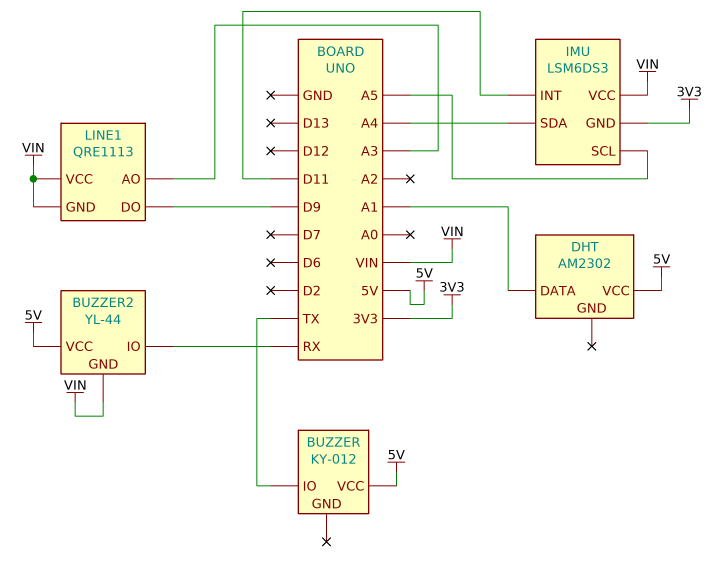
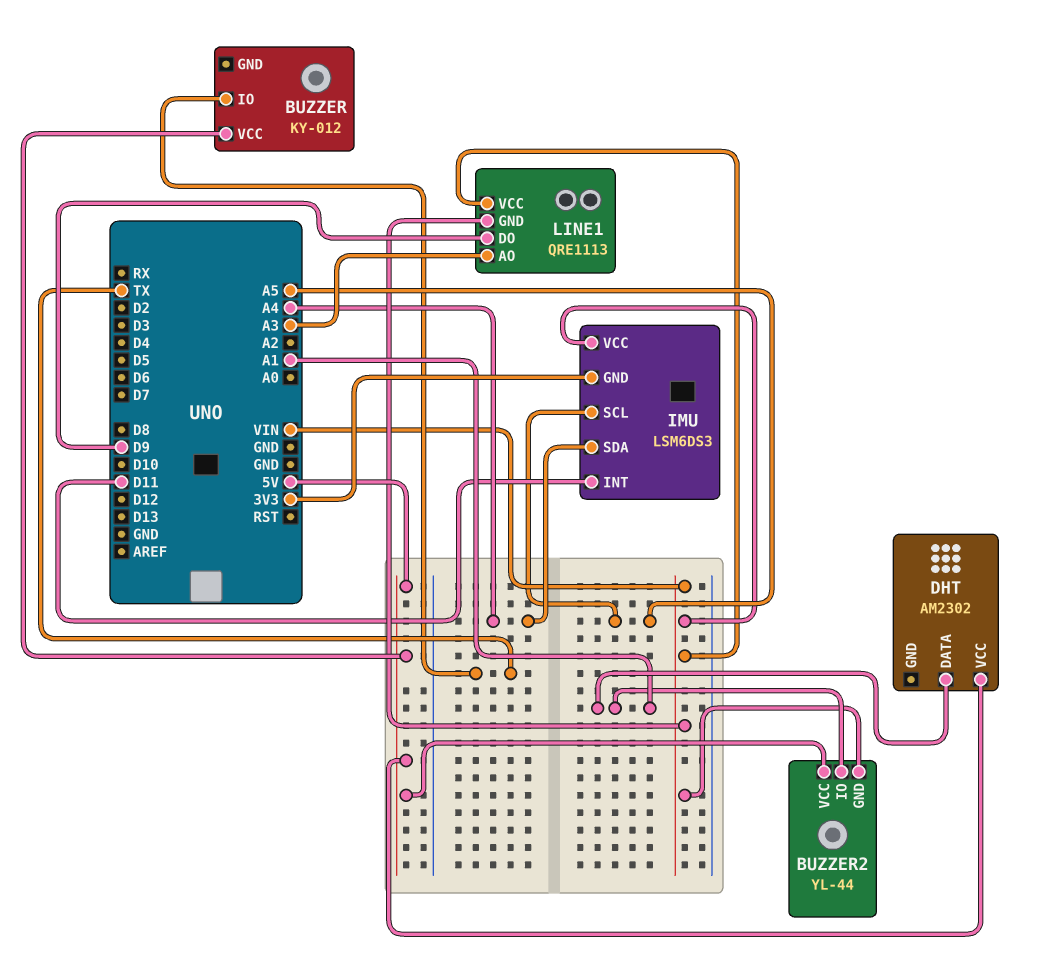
BUZZER2 pin IO: RX -> A1

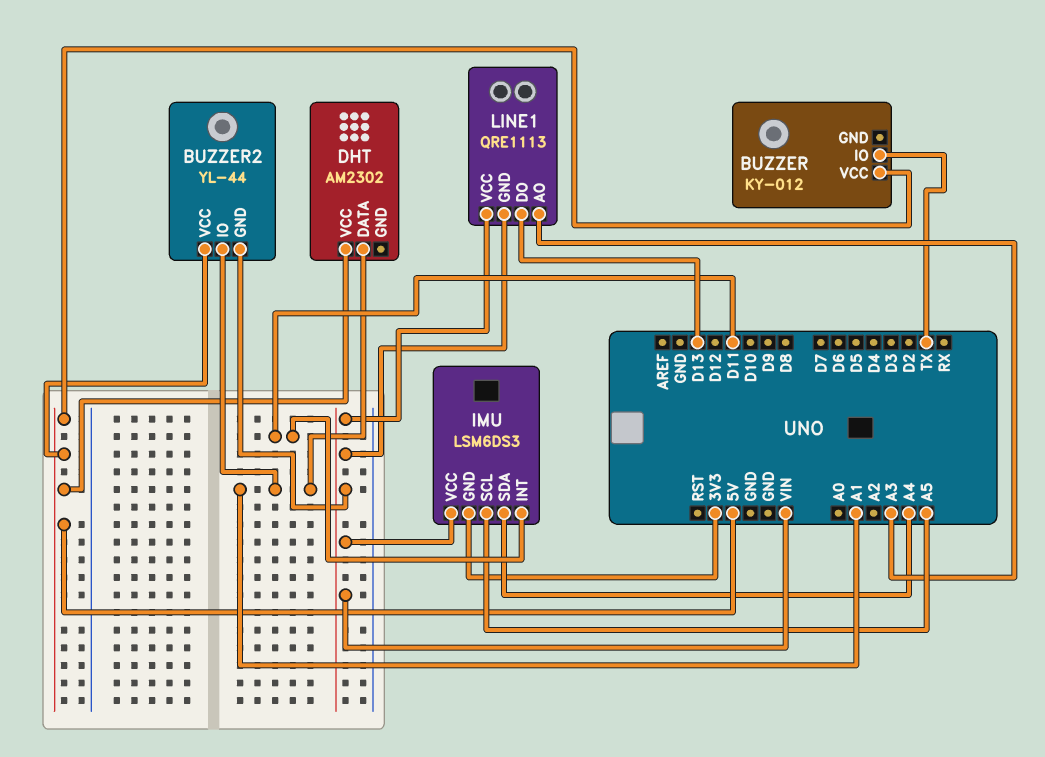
LINE1 pin DO: D9 -> D13

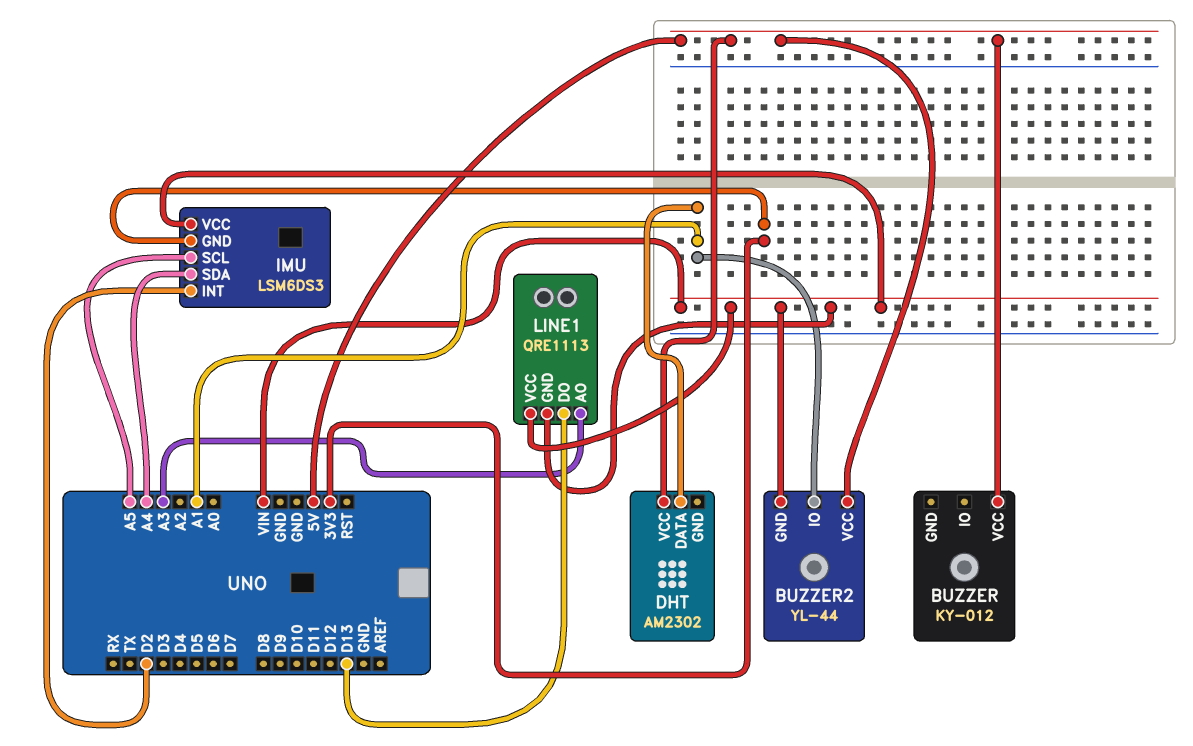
BUZZER pin IO: TX -> none
IMU pin INT: D11 -> D2

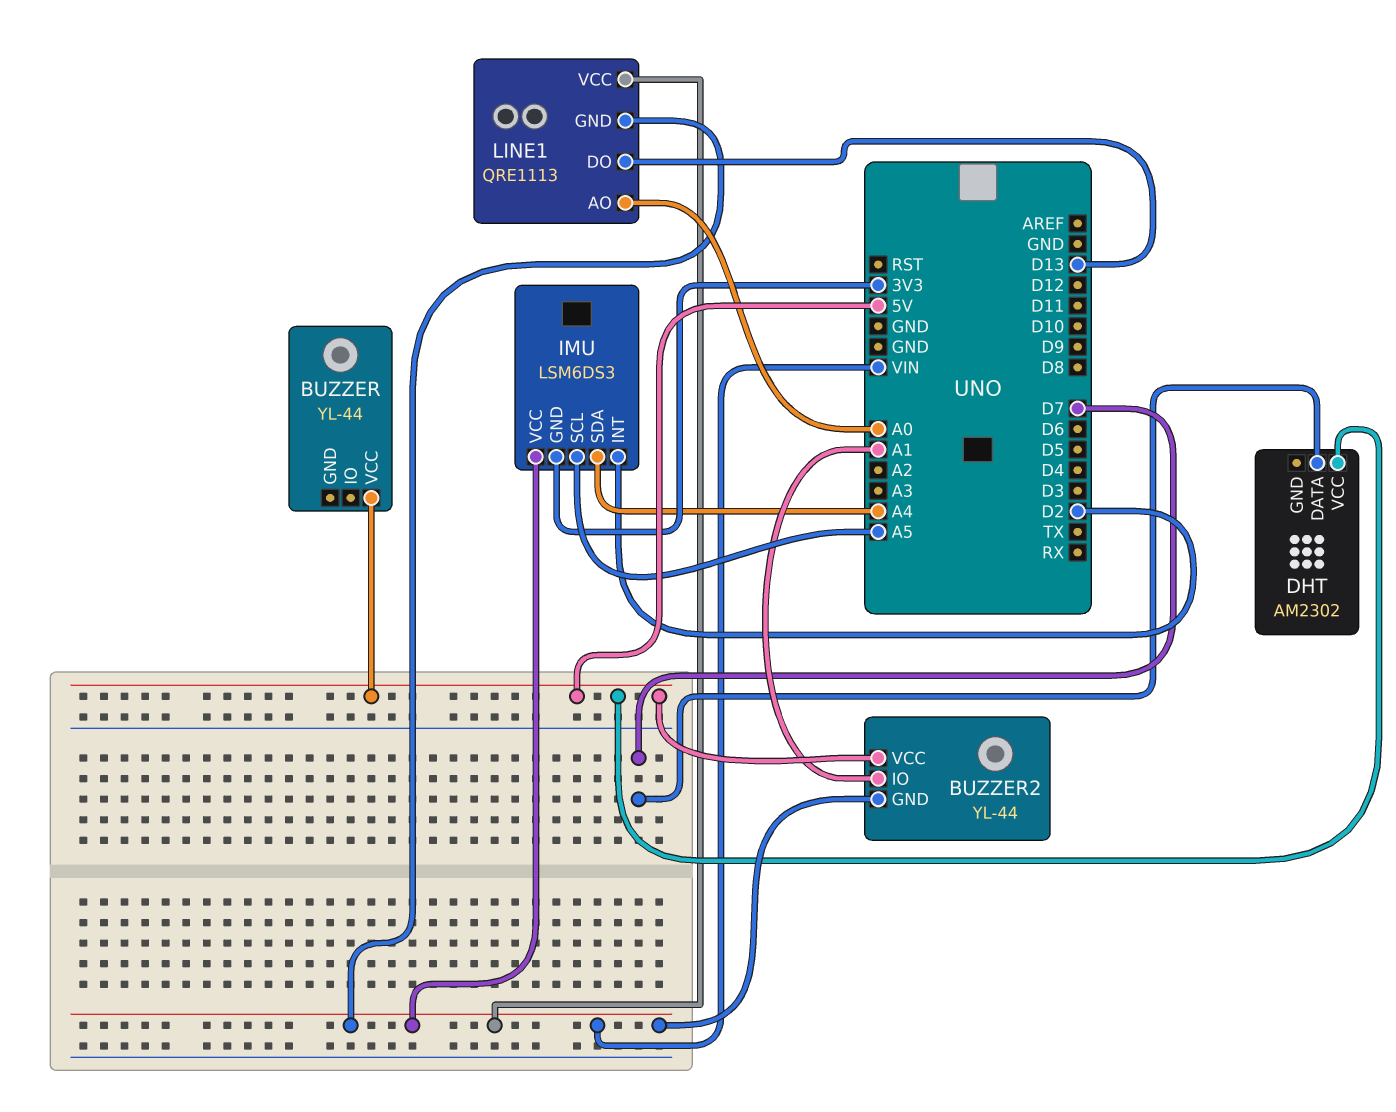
BUZZER: KY-012 -> YL-44
DHT pin DATA: A1 -> D7
LINE1 pin AO: A3 -> A0

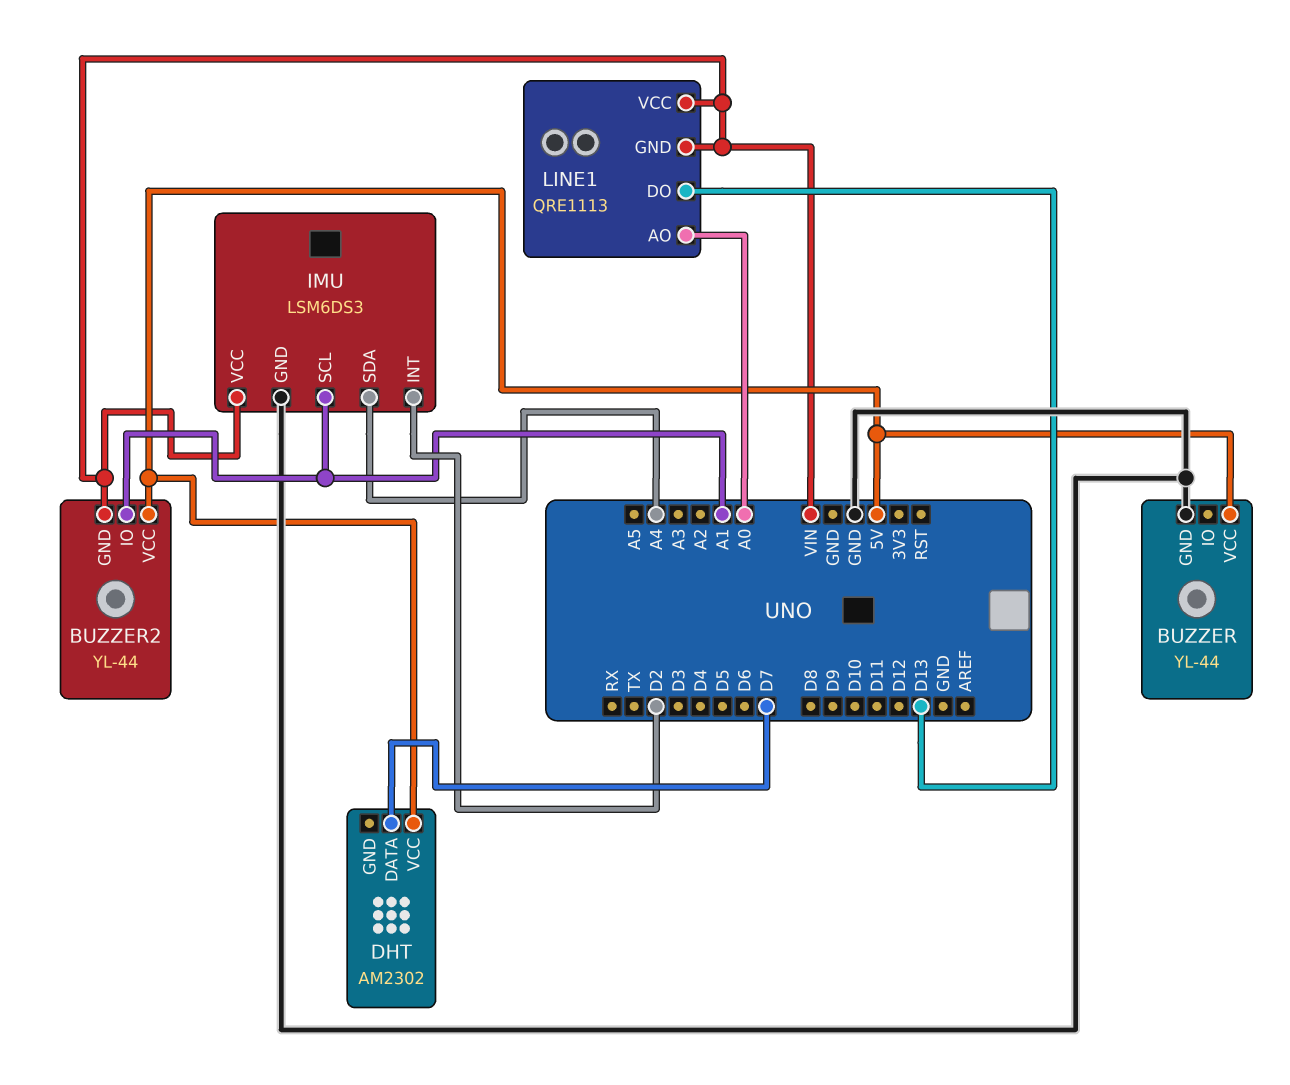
BUZZER pin GND: none -> GND
IMU pin GND: 3V3 -> GND
IMU pin SCL: A5 -> A1

